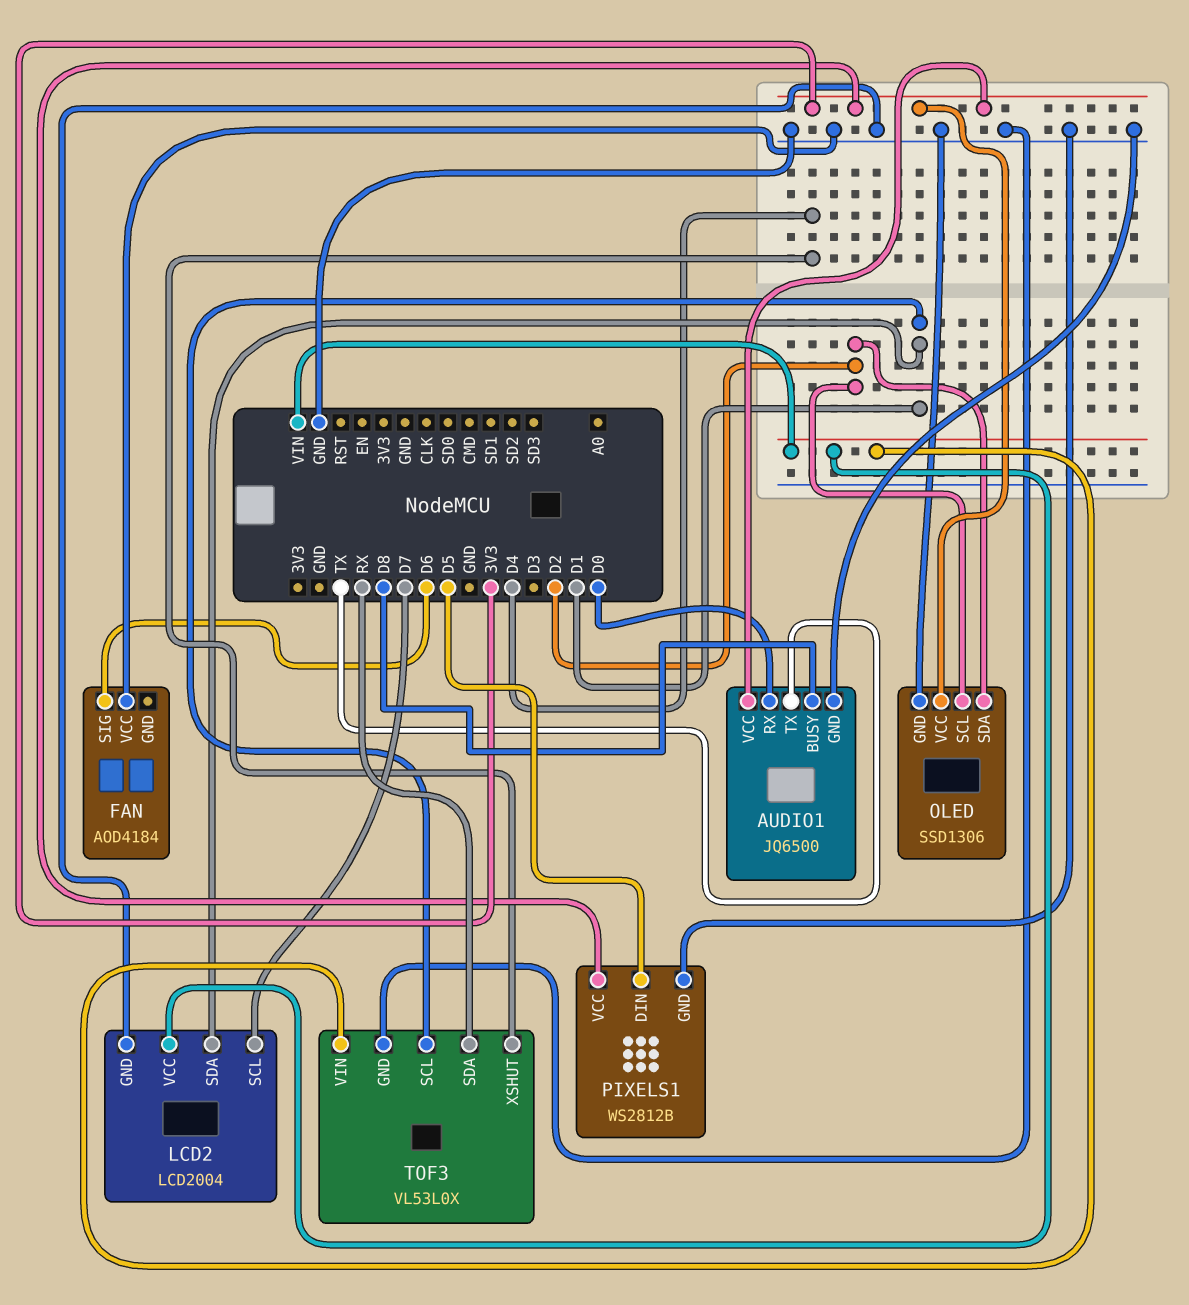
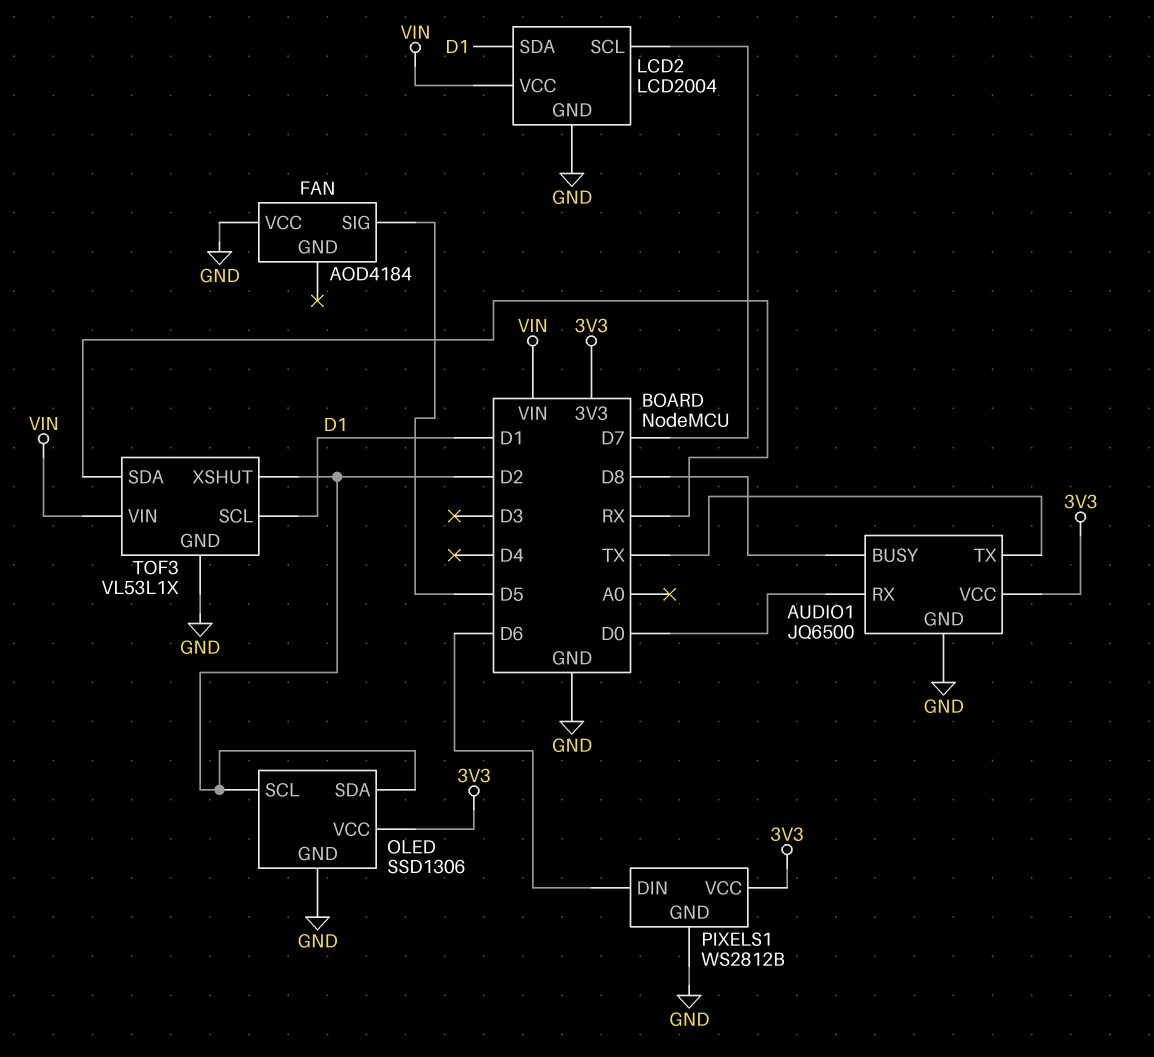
FAN pin SIG: D6 -> D5
PIXELS1 pin DIN: D5 -> D6
TOF3: VL53L0X -> VL53L1X
TOF3 pin XSHUT: D4 -> D2

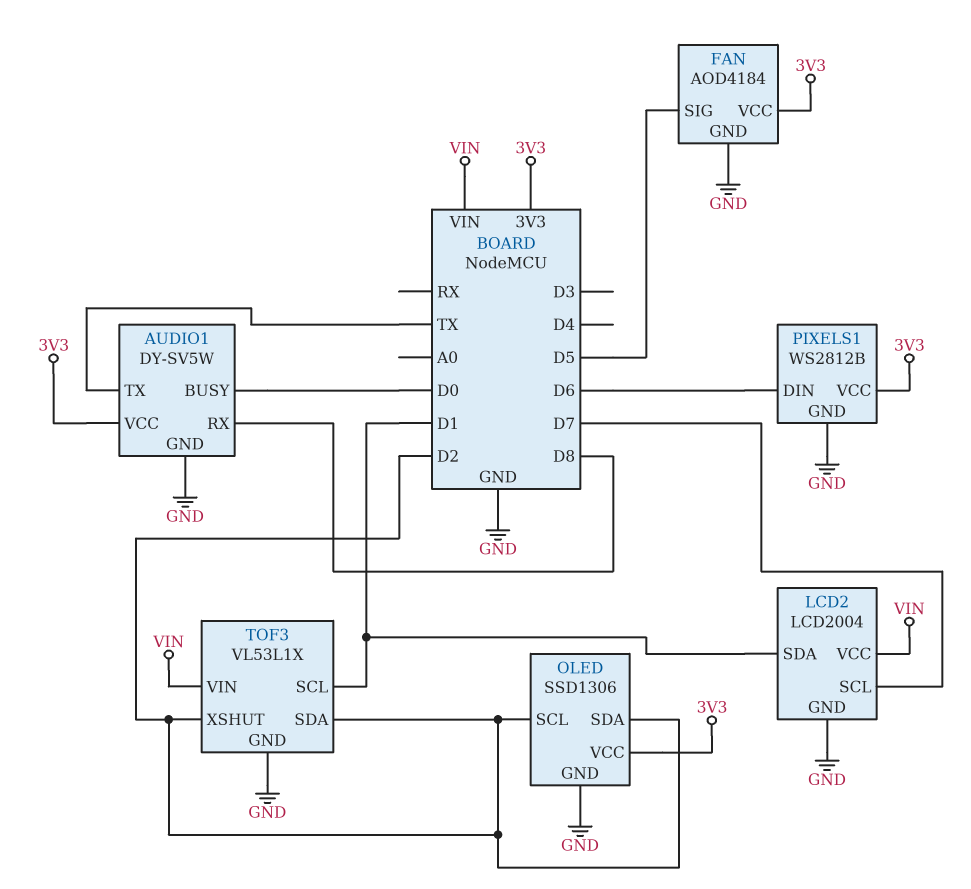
AUDIO1: JQ6500 -> DY-SV5W
AUDIO1 pin BUSY: D8 -> D0
AUDIO1 pin RX: D0 -> D8
FAN pin GND: none -> GND
FAN pin VCC: GND -> 3V3
TOF3 pin SDA: RX -> D2

